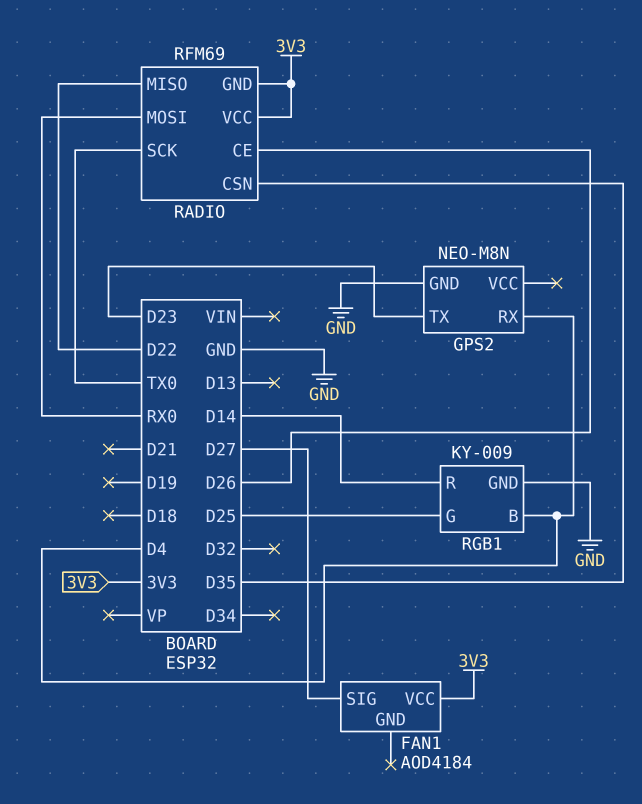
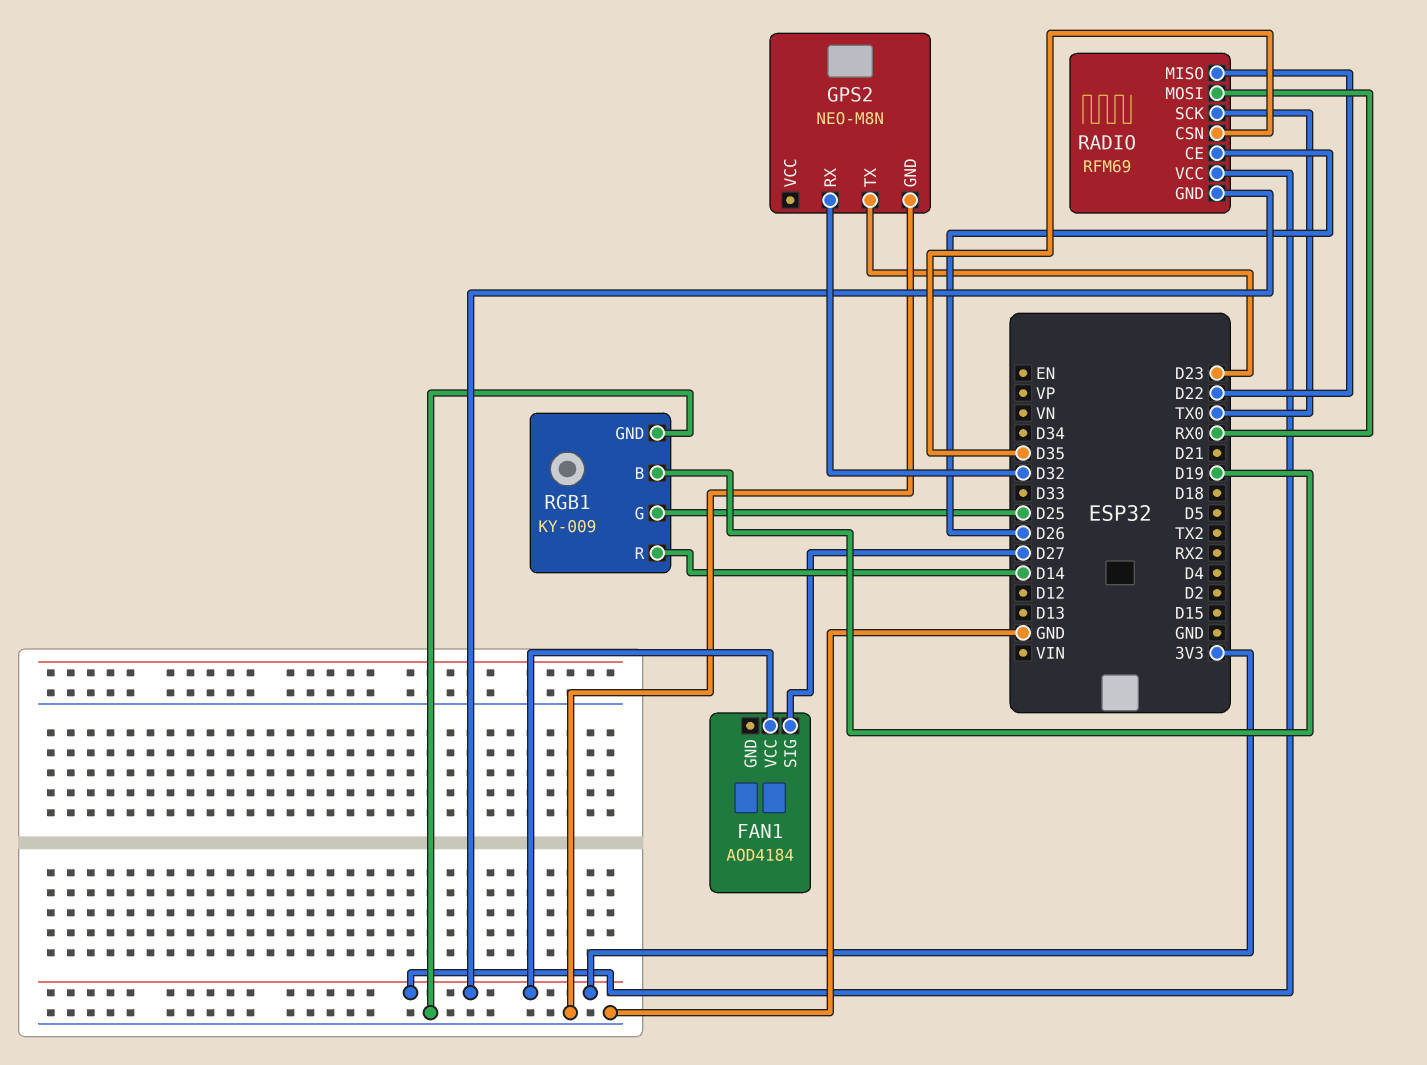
GPS2 pin RX: D4 -> D32
RGB1 pin B: D4 -> D19

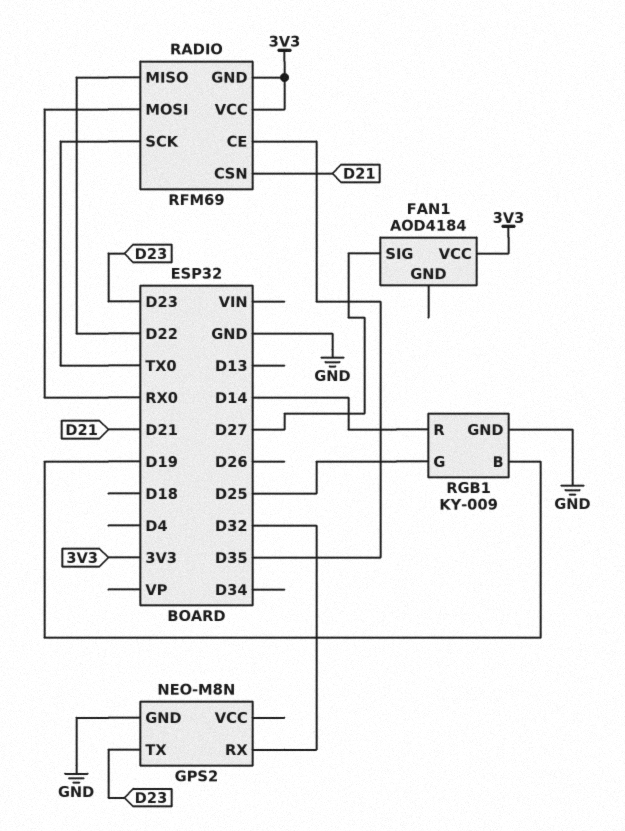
RADIO pin CE: D26 -> D35
RADIO pin CSN: D35 -> D21

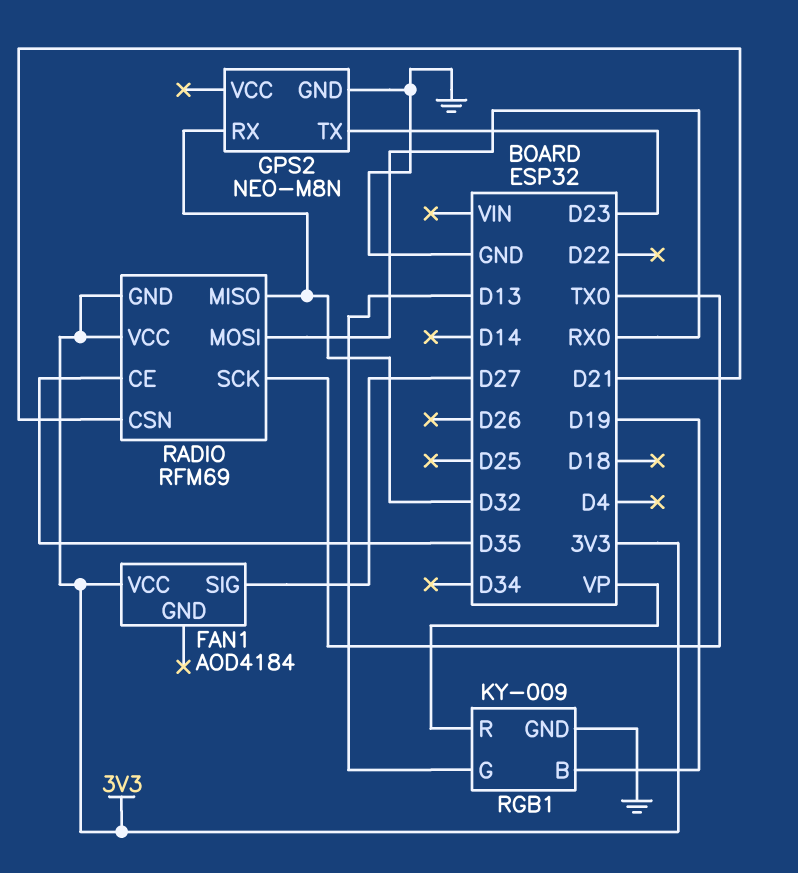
RADIO pin MISO: D22 -> D32
RGB1 pin G: D25 -> D13
RGB1 pin R: D14 -> VP

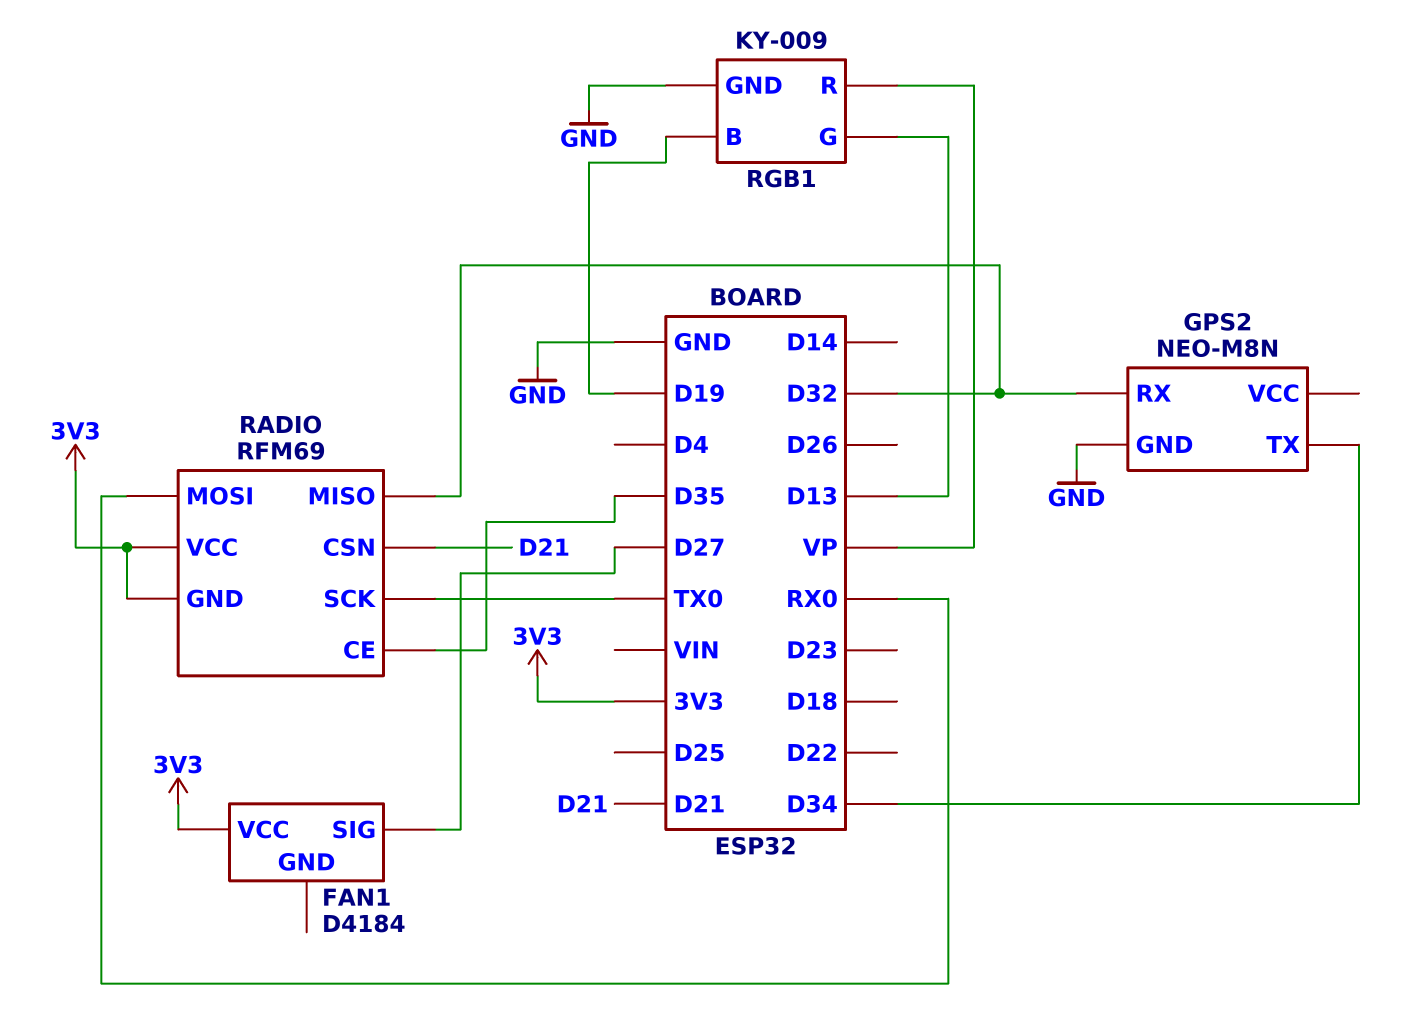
FAN1: AOD4184 -> D4184
GPS2 pin TX: D23 -> D34

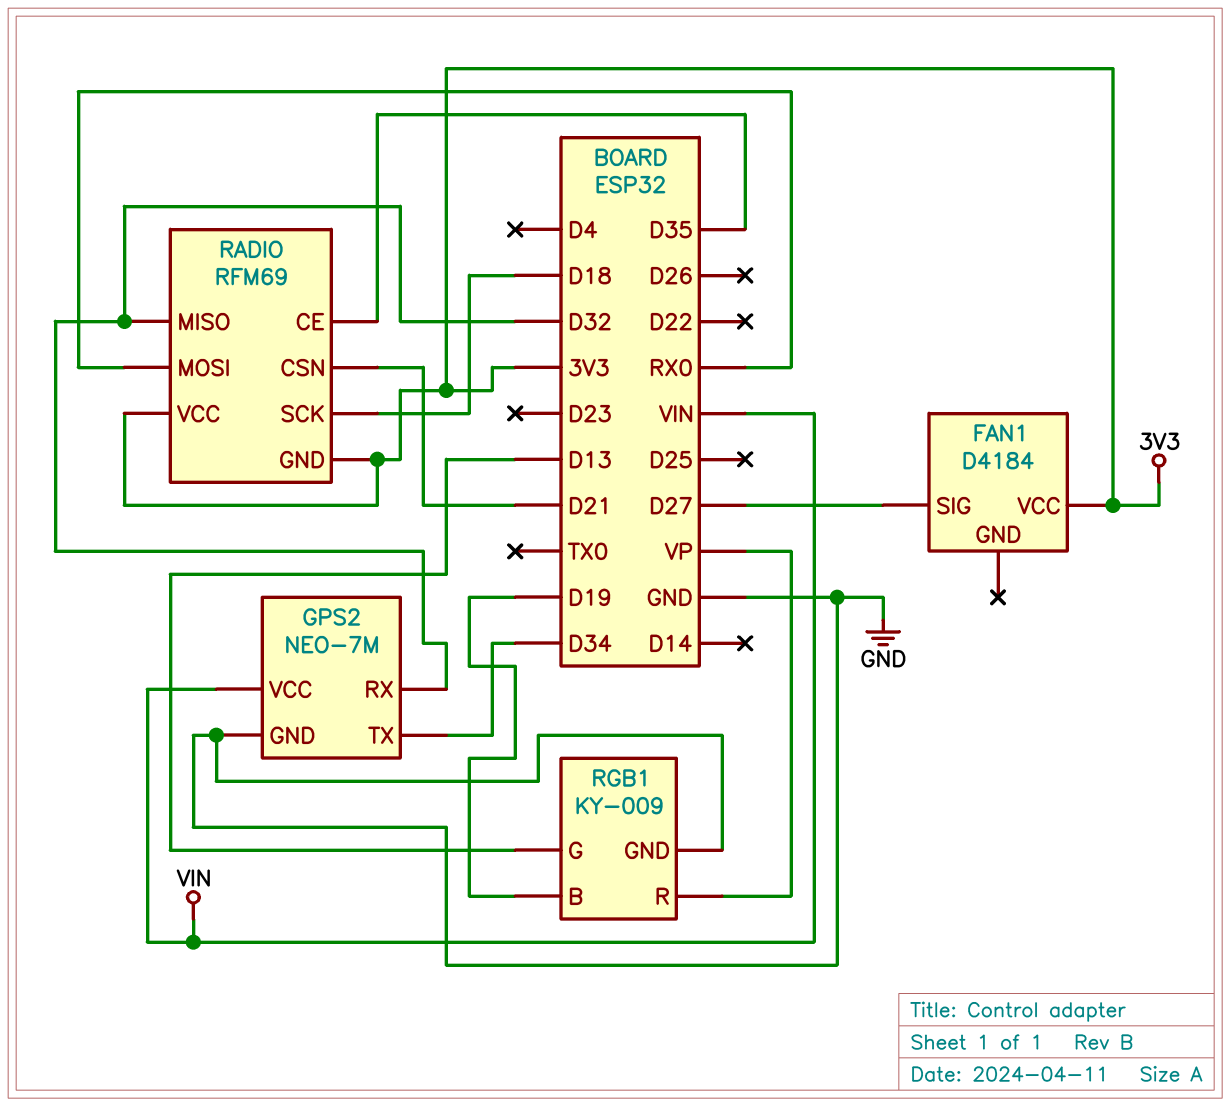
GPS2: NEO-M8N -> NEO-7M
GPS2 pin VCC: none -> VIN
RADIO pin SCK: TX0 -> D18

